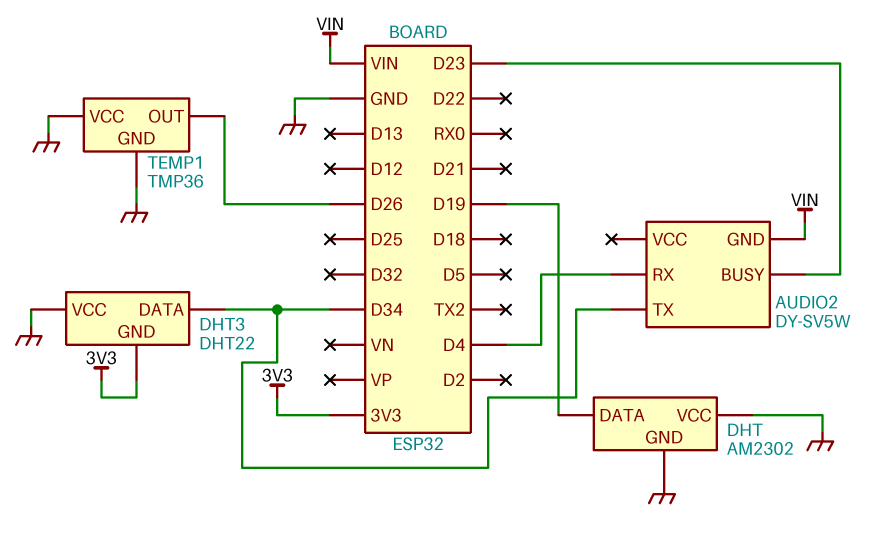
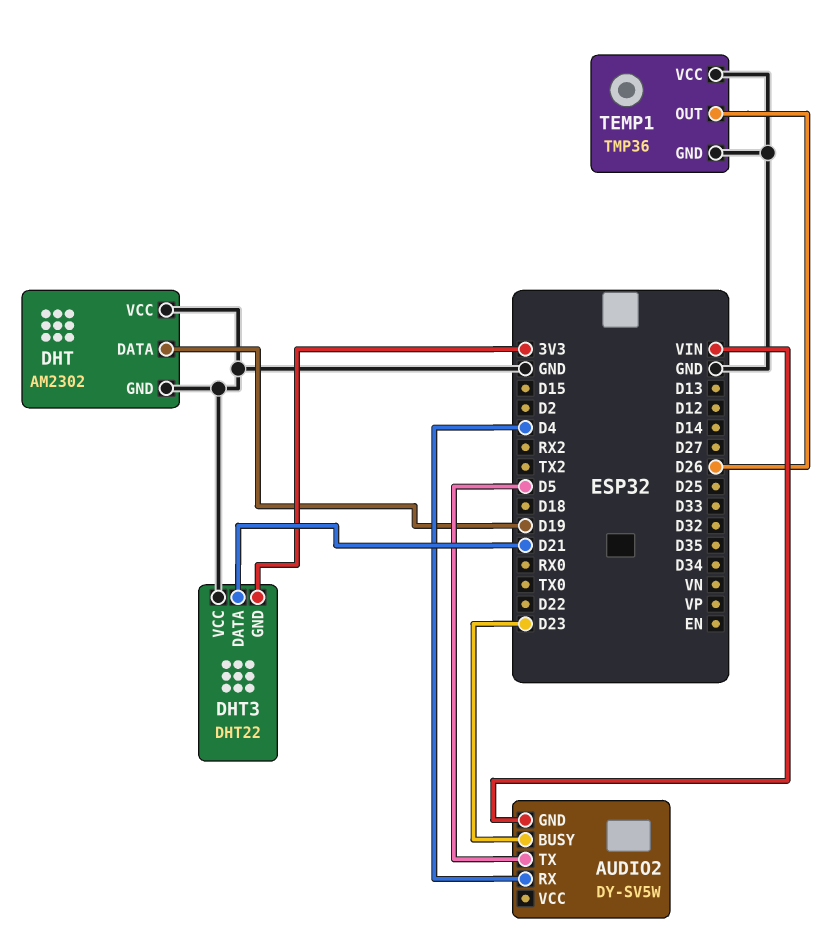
AUDIO2 pin TX: D34 -> D5
DHT3 pin DATA: D34 -> D21

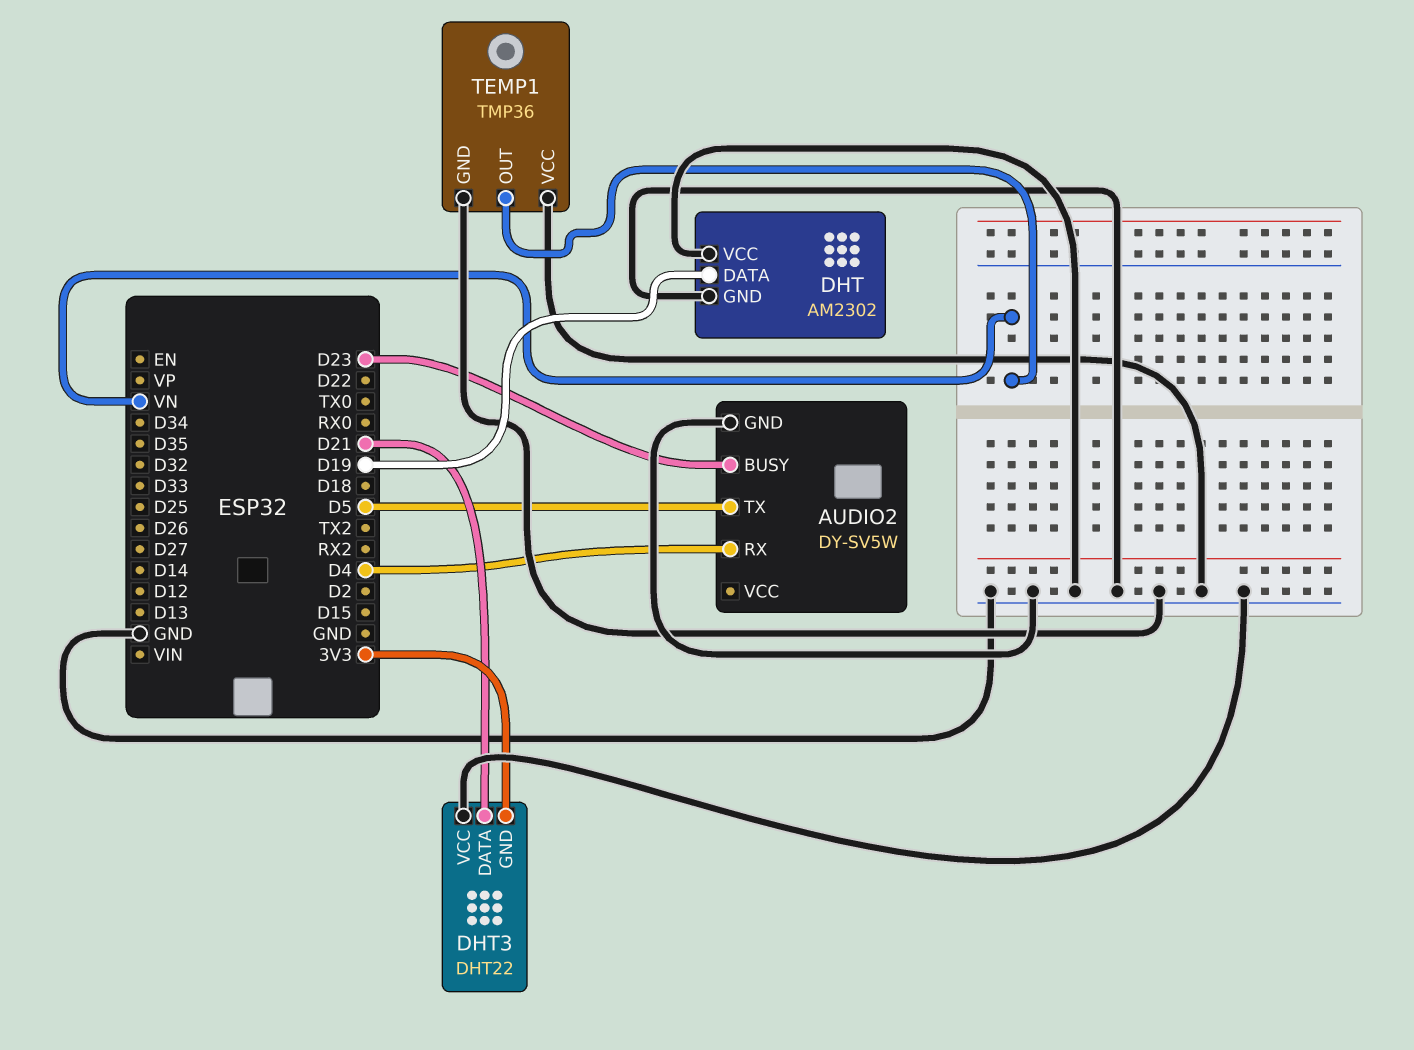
AUDIO2 pin GND: VIN -> GND
TEMP1 pin OUT: D26 -> VN

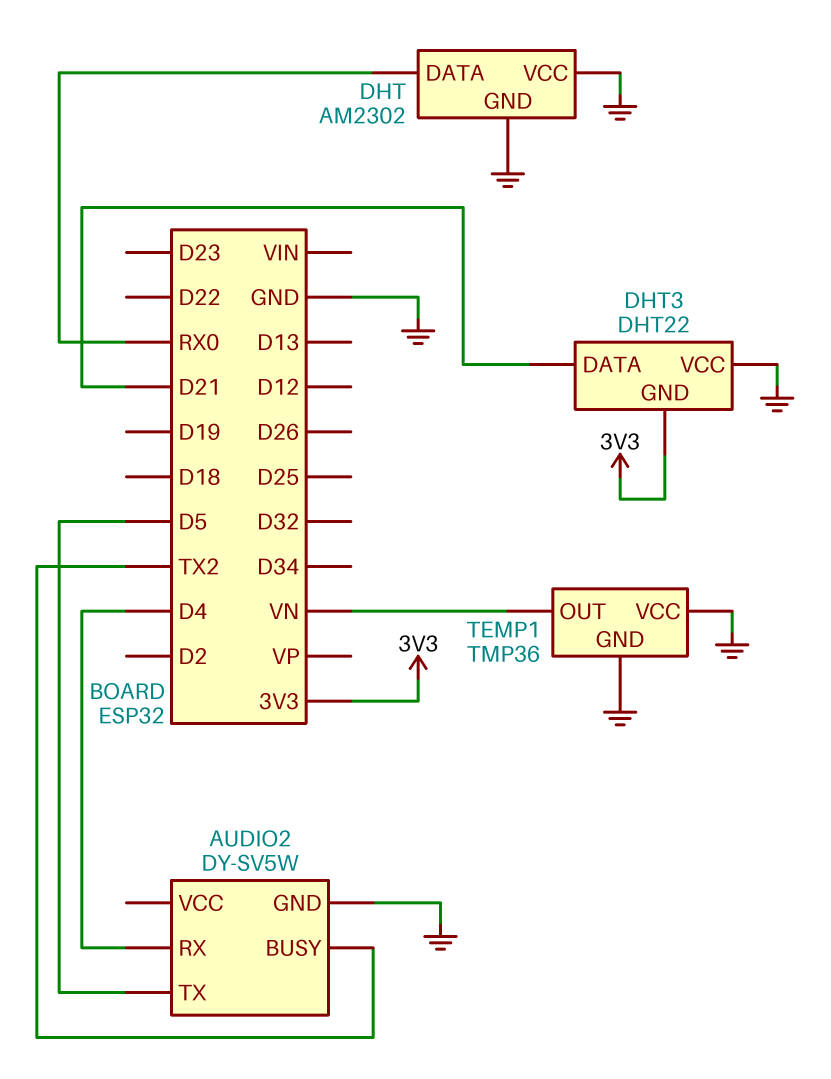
AUDIO2 pin BUSY: D23 -> TX2
DHT pin DATA: D19 -> RX0

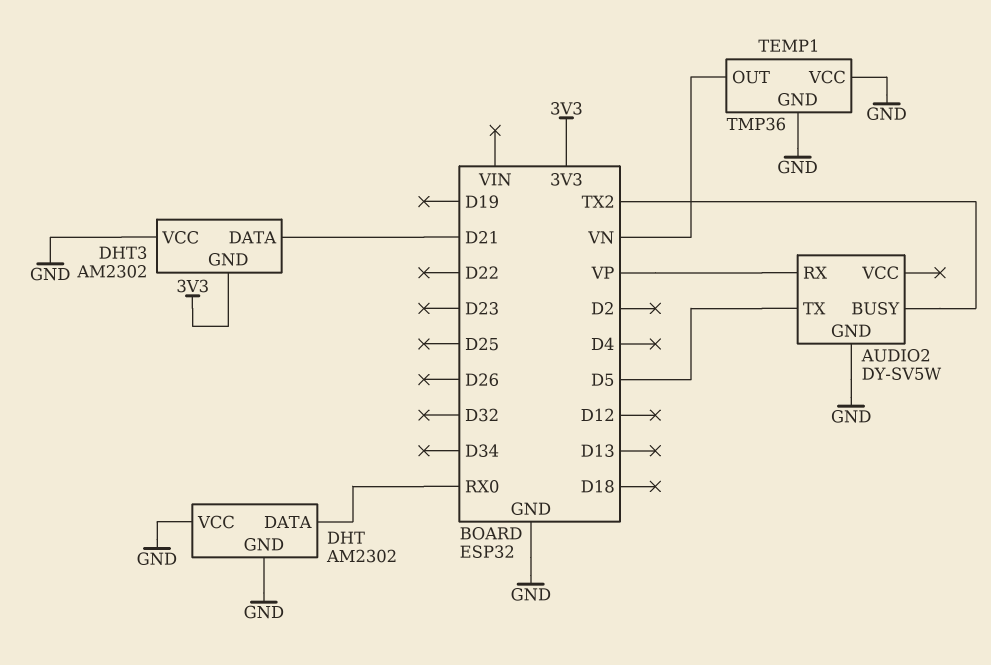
AUDIO2 pin RX: D4 -> VP
DHT3: DHT22 -> AM2302

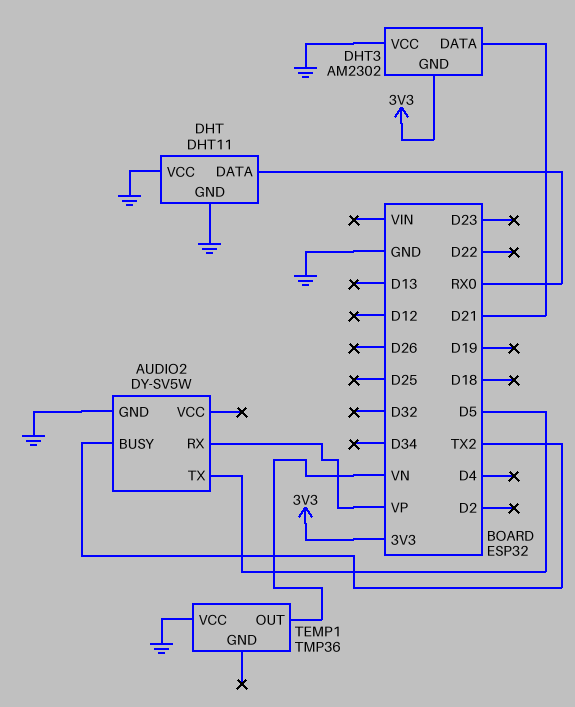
DHT: AM2302 -> DHT11
TEMP1 pin GND: GND -> none

